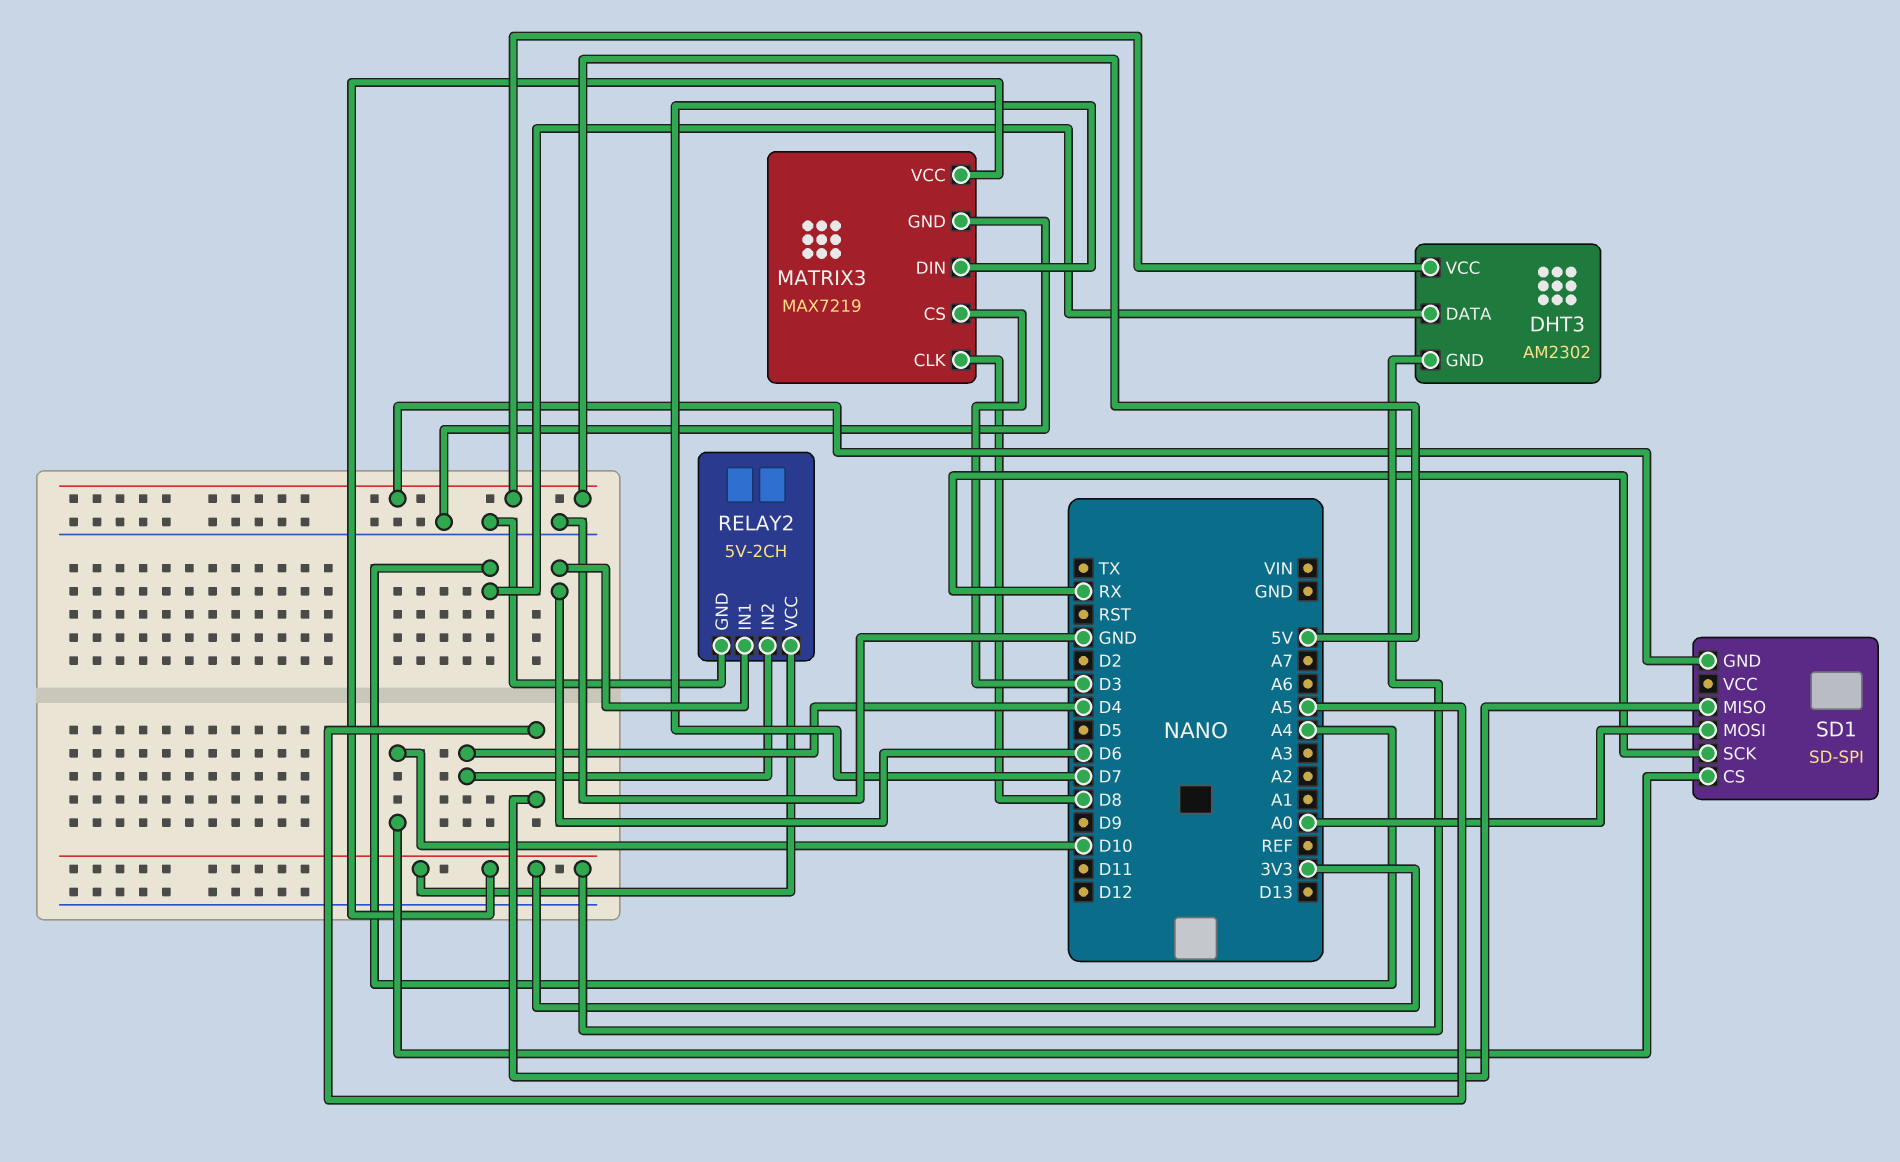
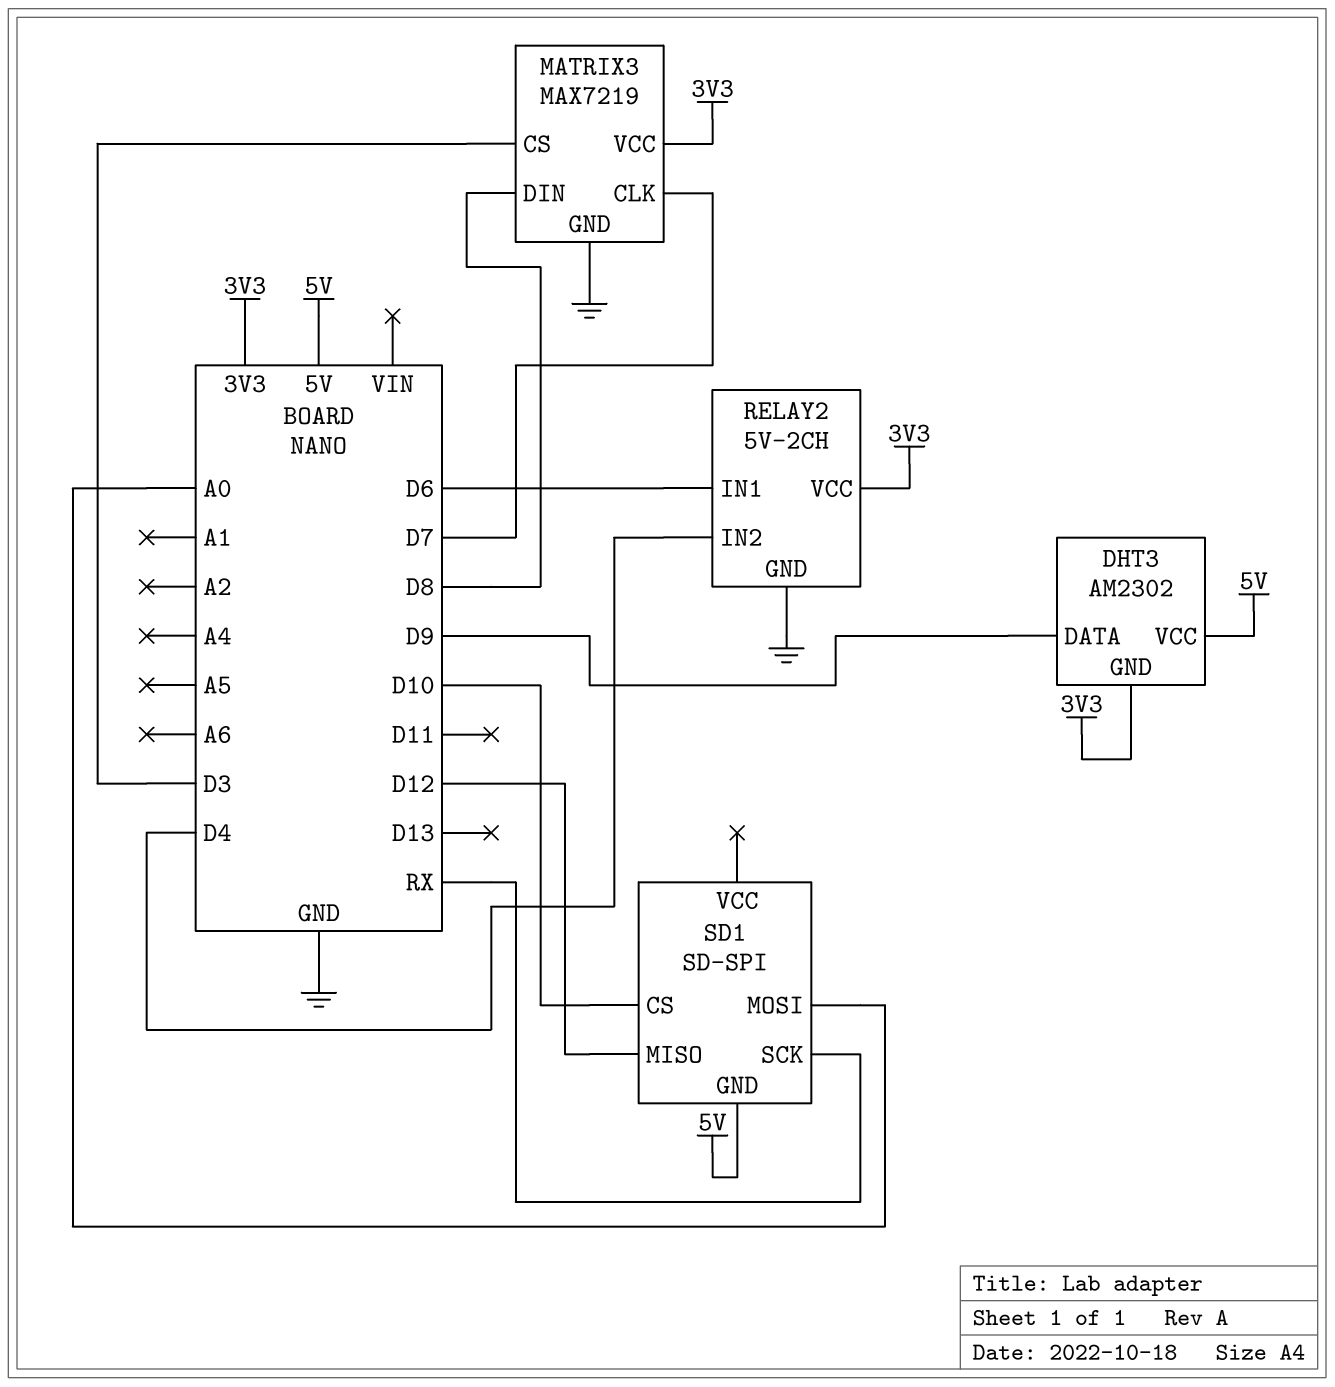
DHT3 pin DATA: A4 -> D9
MATRIX3 pin CLK: D8 -> D7
MATRIX3 pin DIN: D7 -> D8
SD1 pin MISO: A5 -> D12

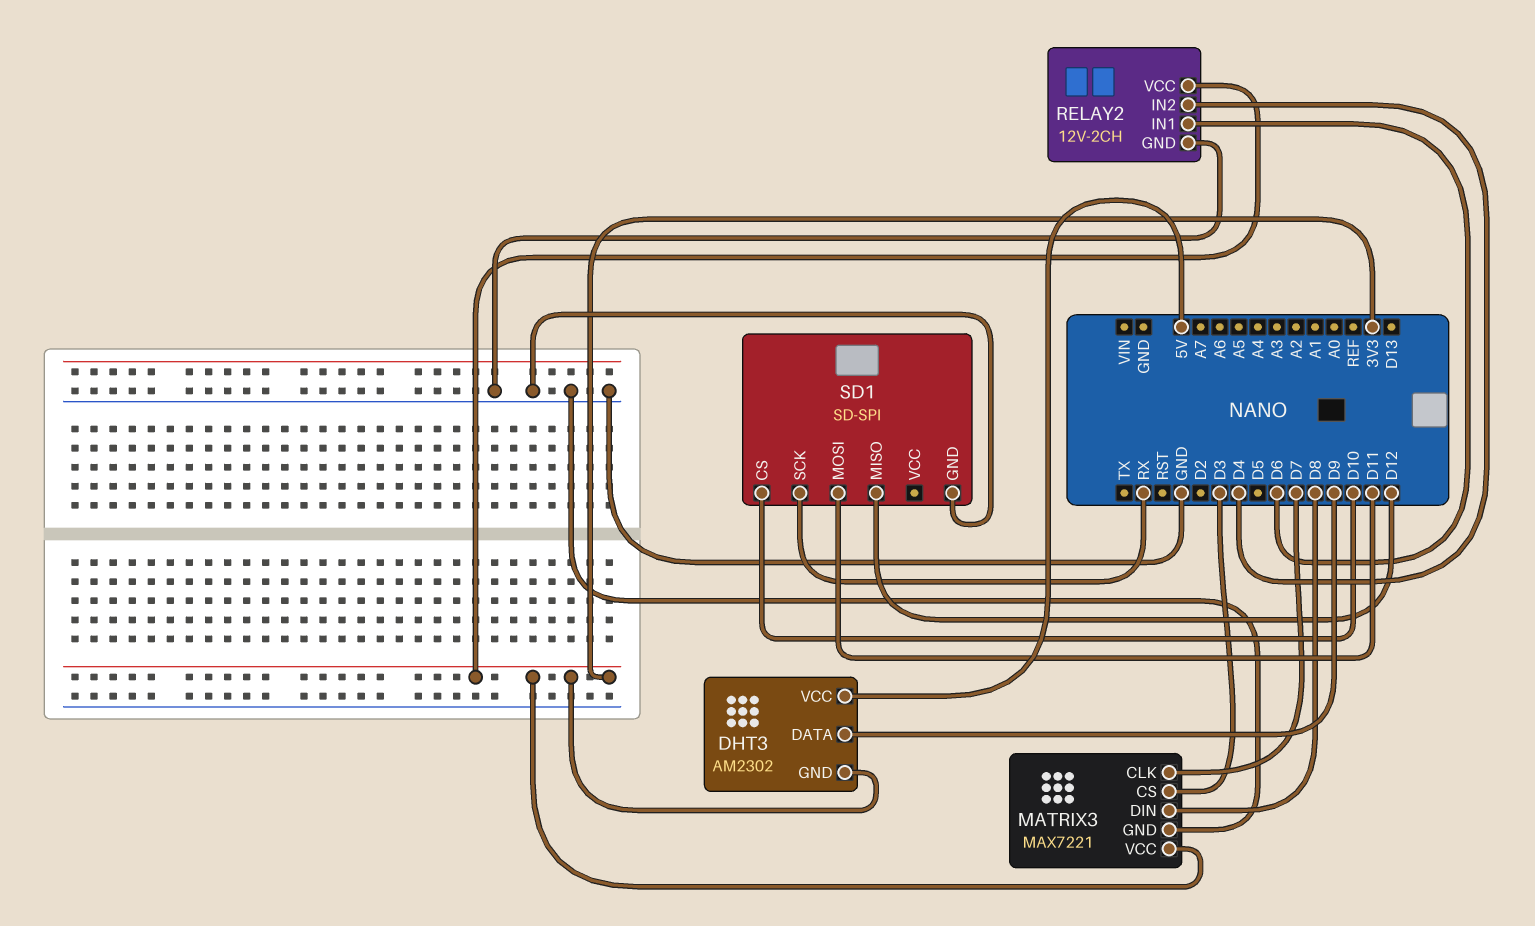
MATRIX3: MAX7219 -> MAX7221
RELAY2: 5V-2CH -> 12V-2CH
SD1 pin GND: 5V -> GND
SD1 pin MOSI: A0 -> D11

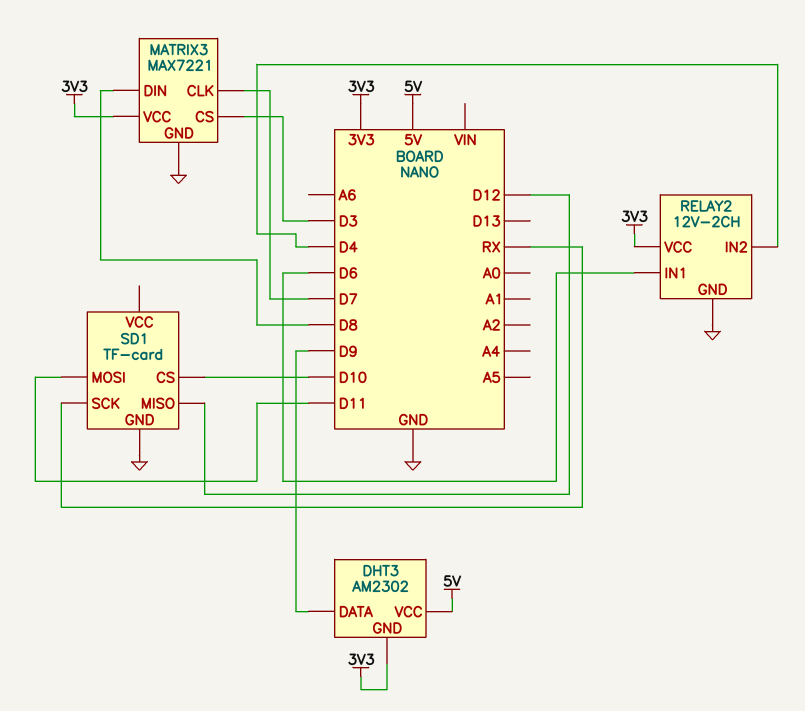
SD1: SD-SPI -> TF-card

